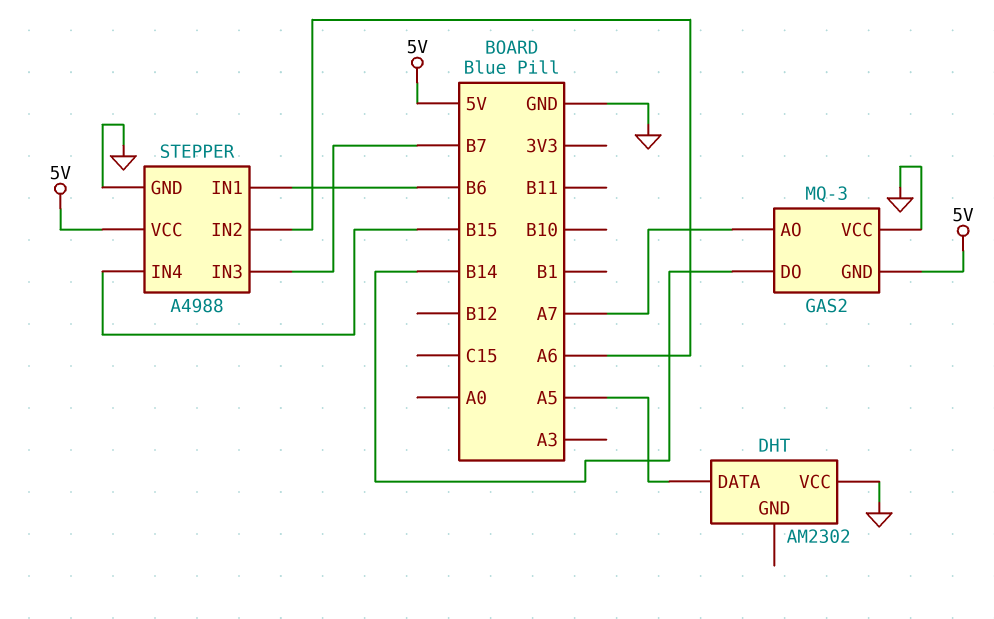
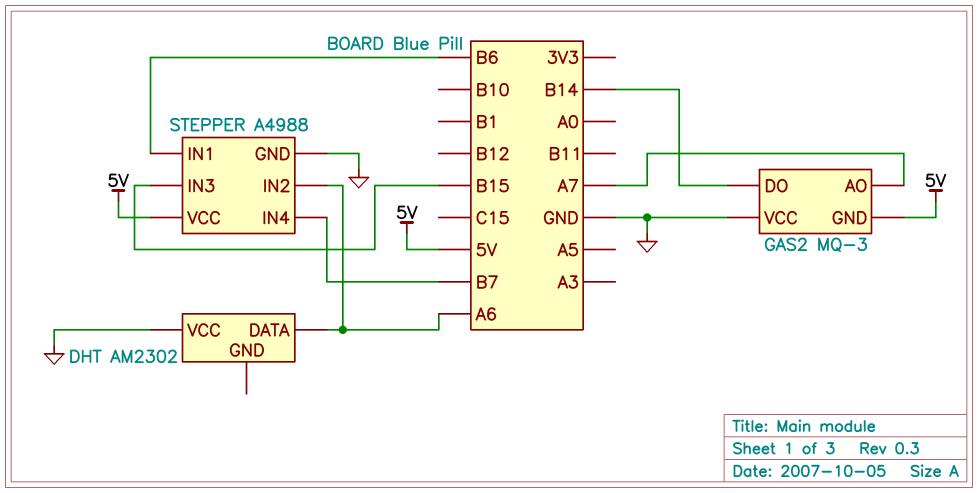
DHT pin DATA: A5 -> A6
STEPPER pin IN3: B7 -> B15
STEPPER pin IN4: B15 -> B7

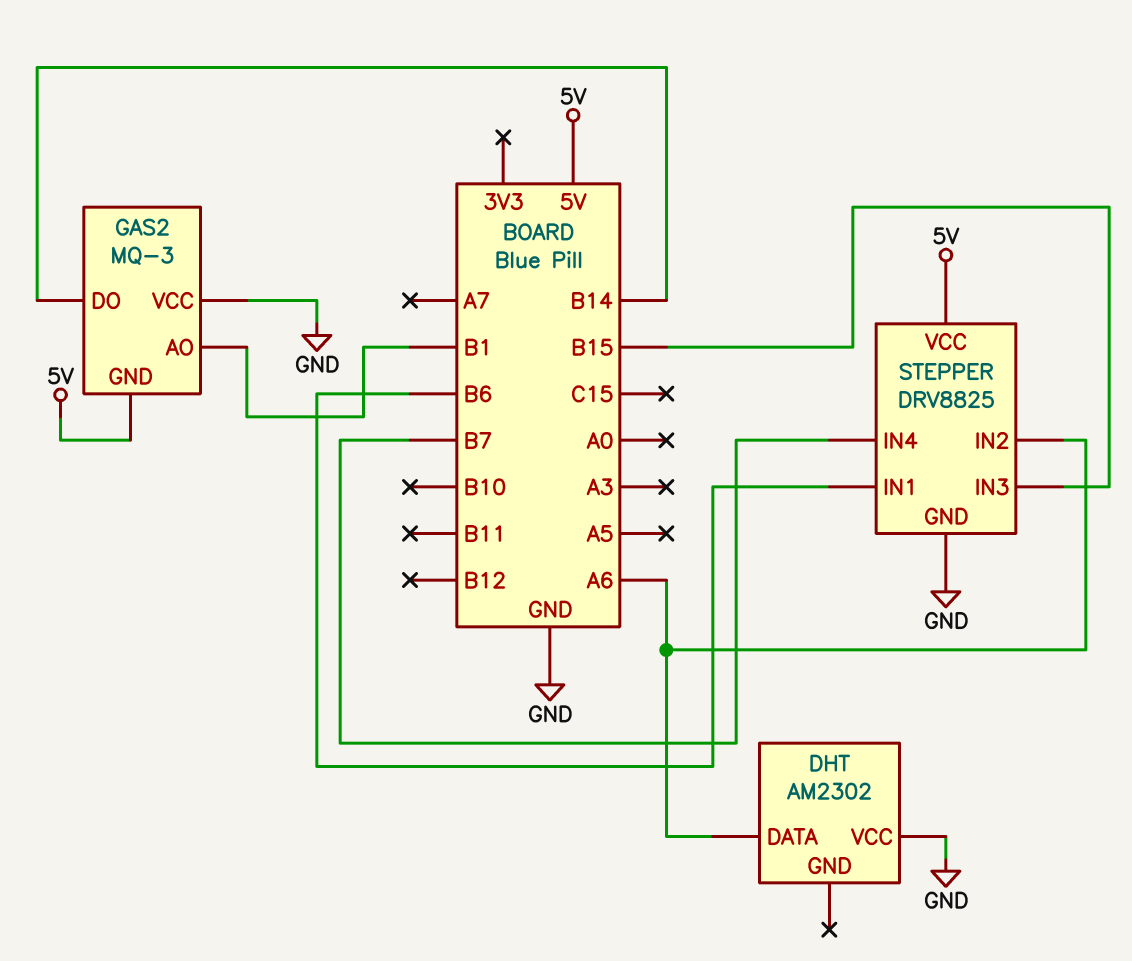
GAS2 pin AO: A7 -> B1
STEPPER: A4988 -> DRV8825

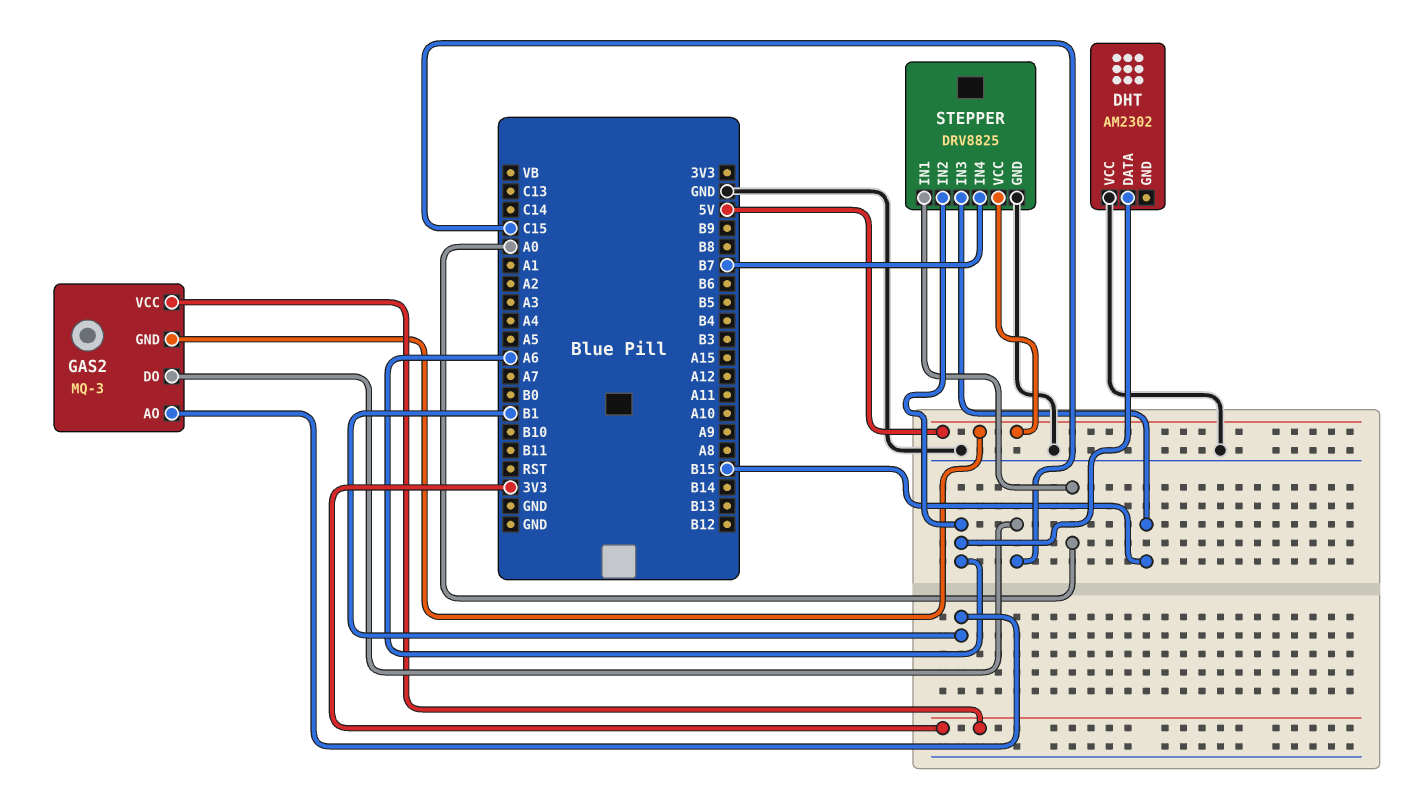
GAS2 pin DO: B14 -> C15
GAS2 pin VCC: GND -> 3V3
STEPPER pin IN1: B6 -> A0

